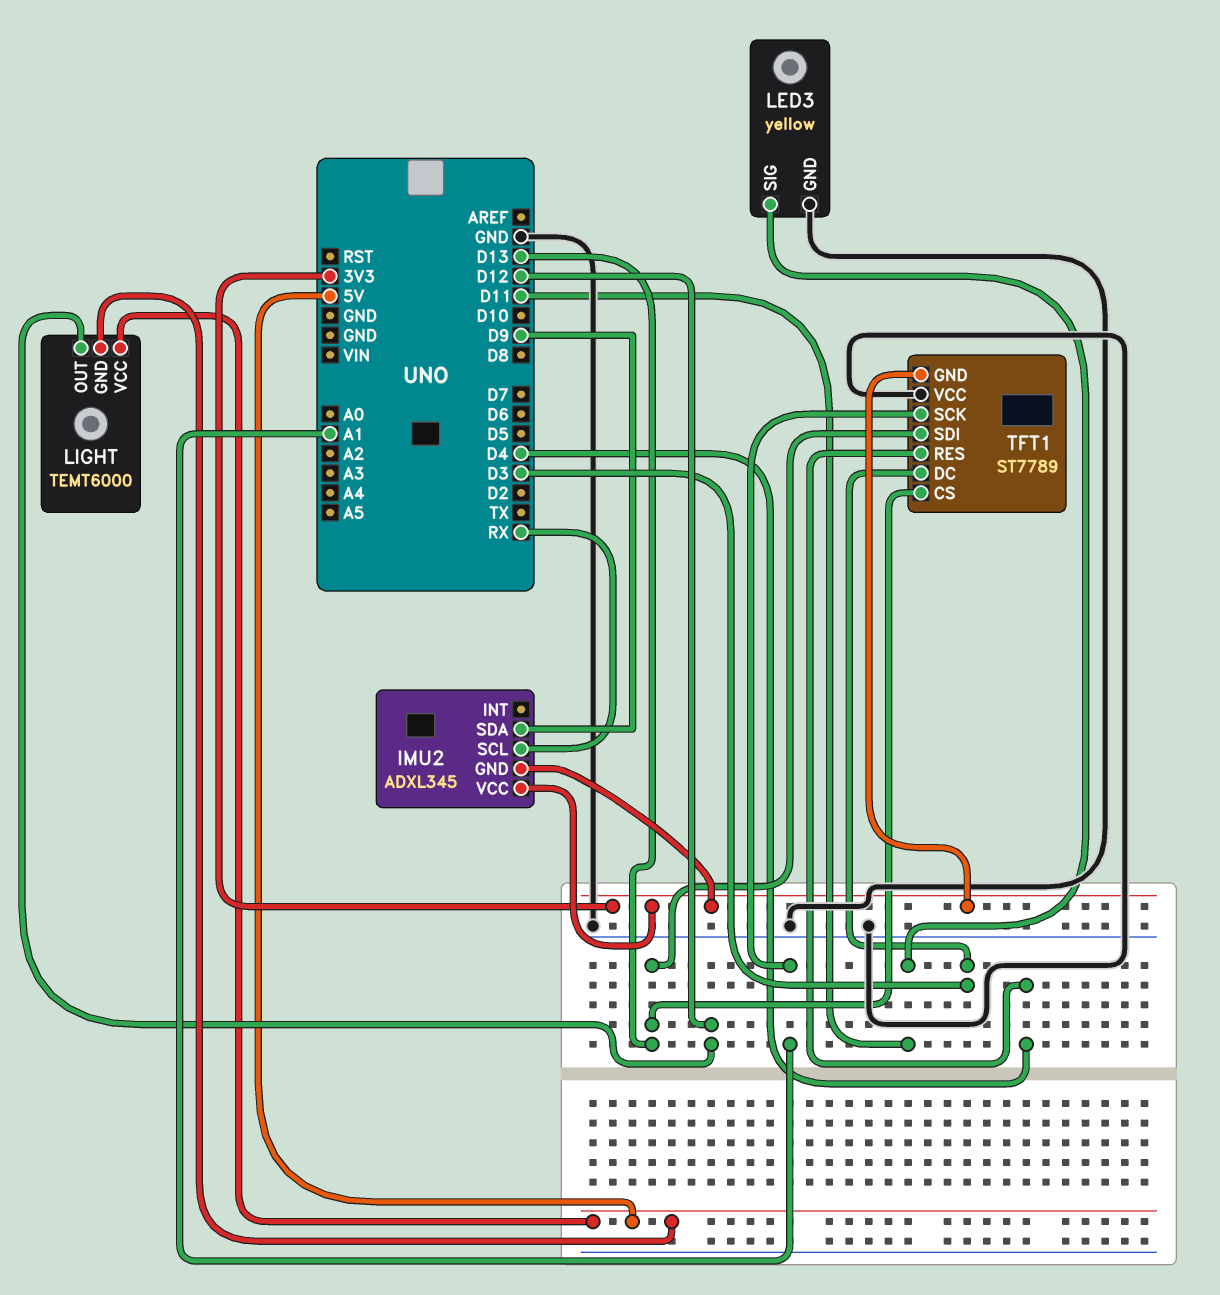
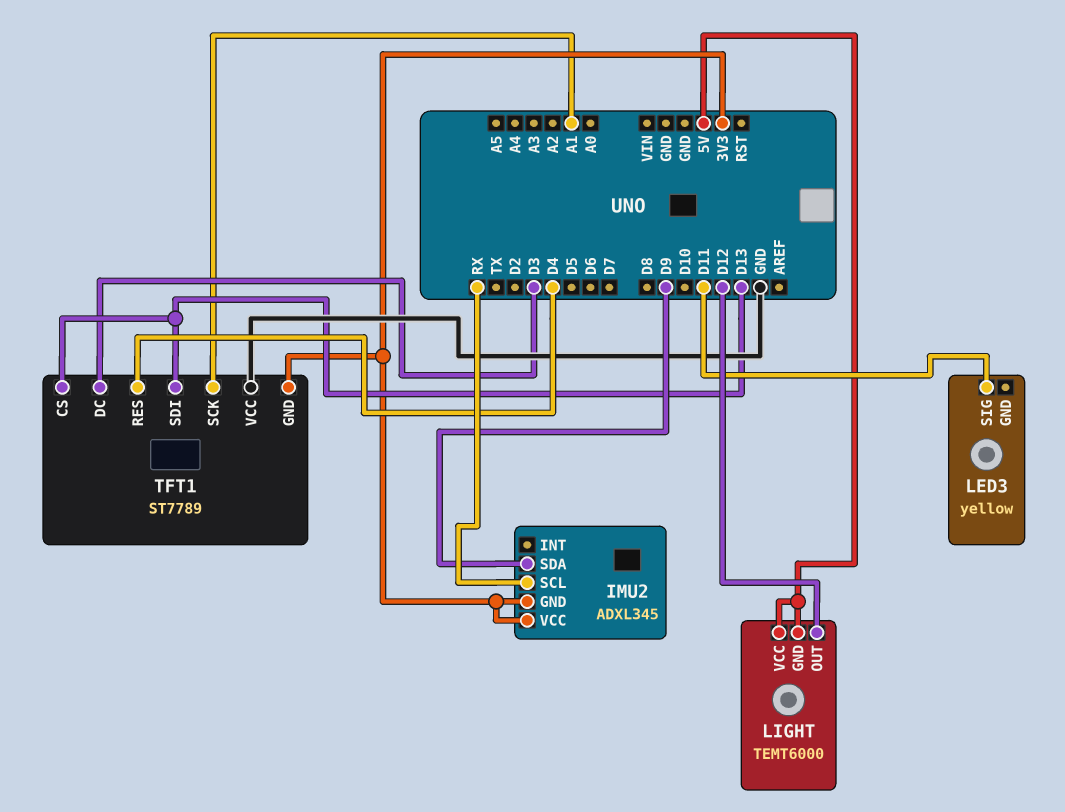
LED3 pin GND: GND -> none

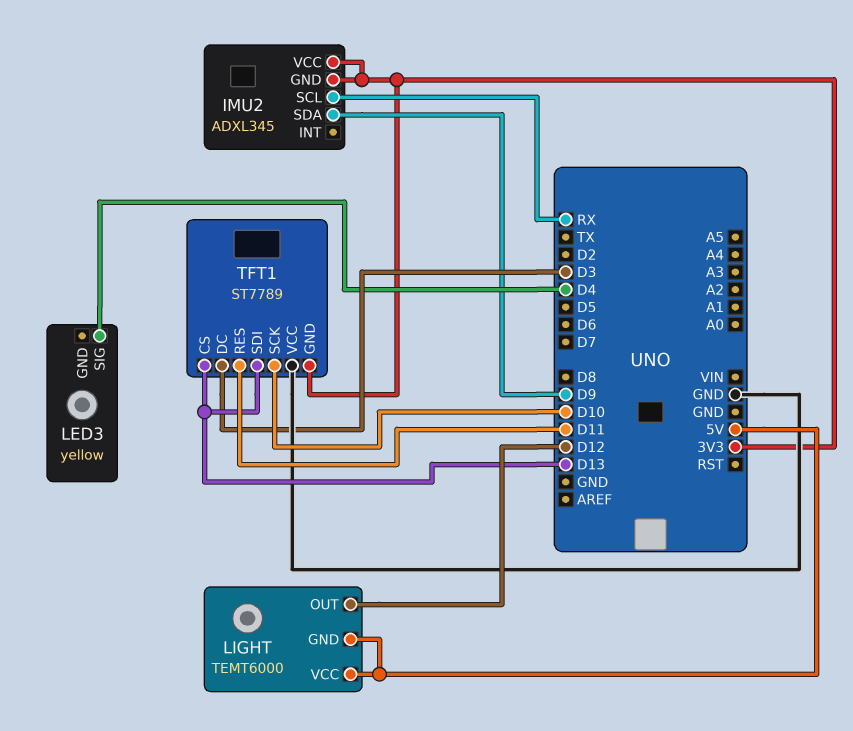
LED3 pin SIG: D11 -> D4
TFT1 pin RES: D4 -> D11
TFT1 pin SCK: A1 -> D10

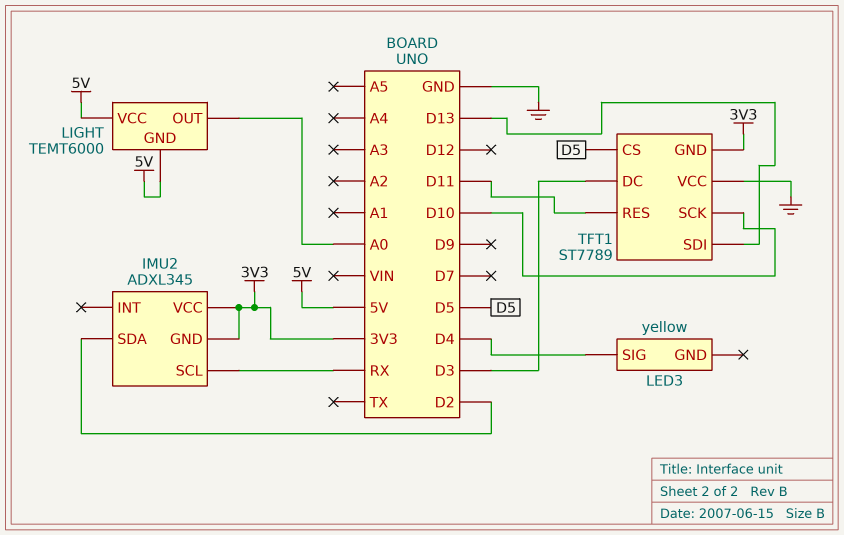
IMU2 pin SDA: D9 -> D2
LIGHT pin OUT: D12 -> A0
TFT1 pin CS: D13 -> D5

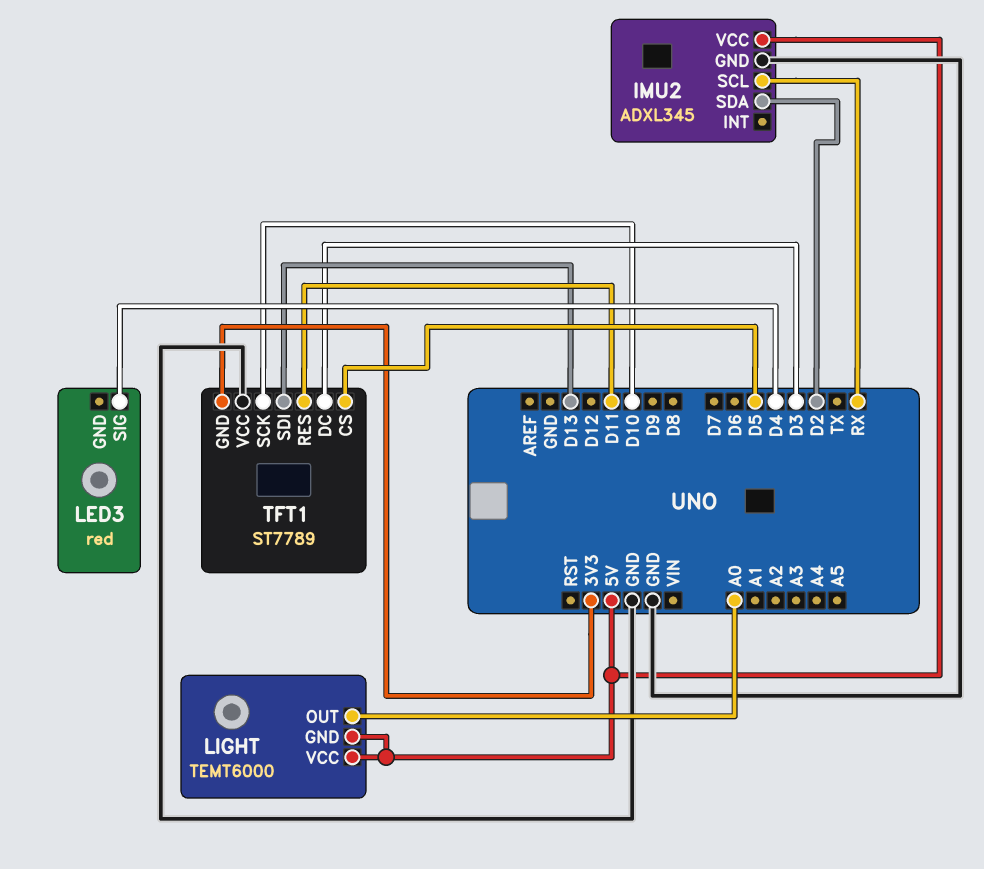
IMU2 pin GND: 3V3 -> GND
IMU2 pin VCC: 3V3 -> 5V
LED3: yellow -> red

